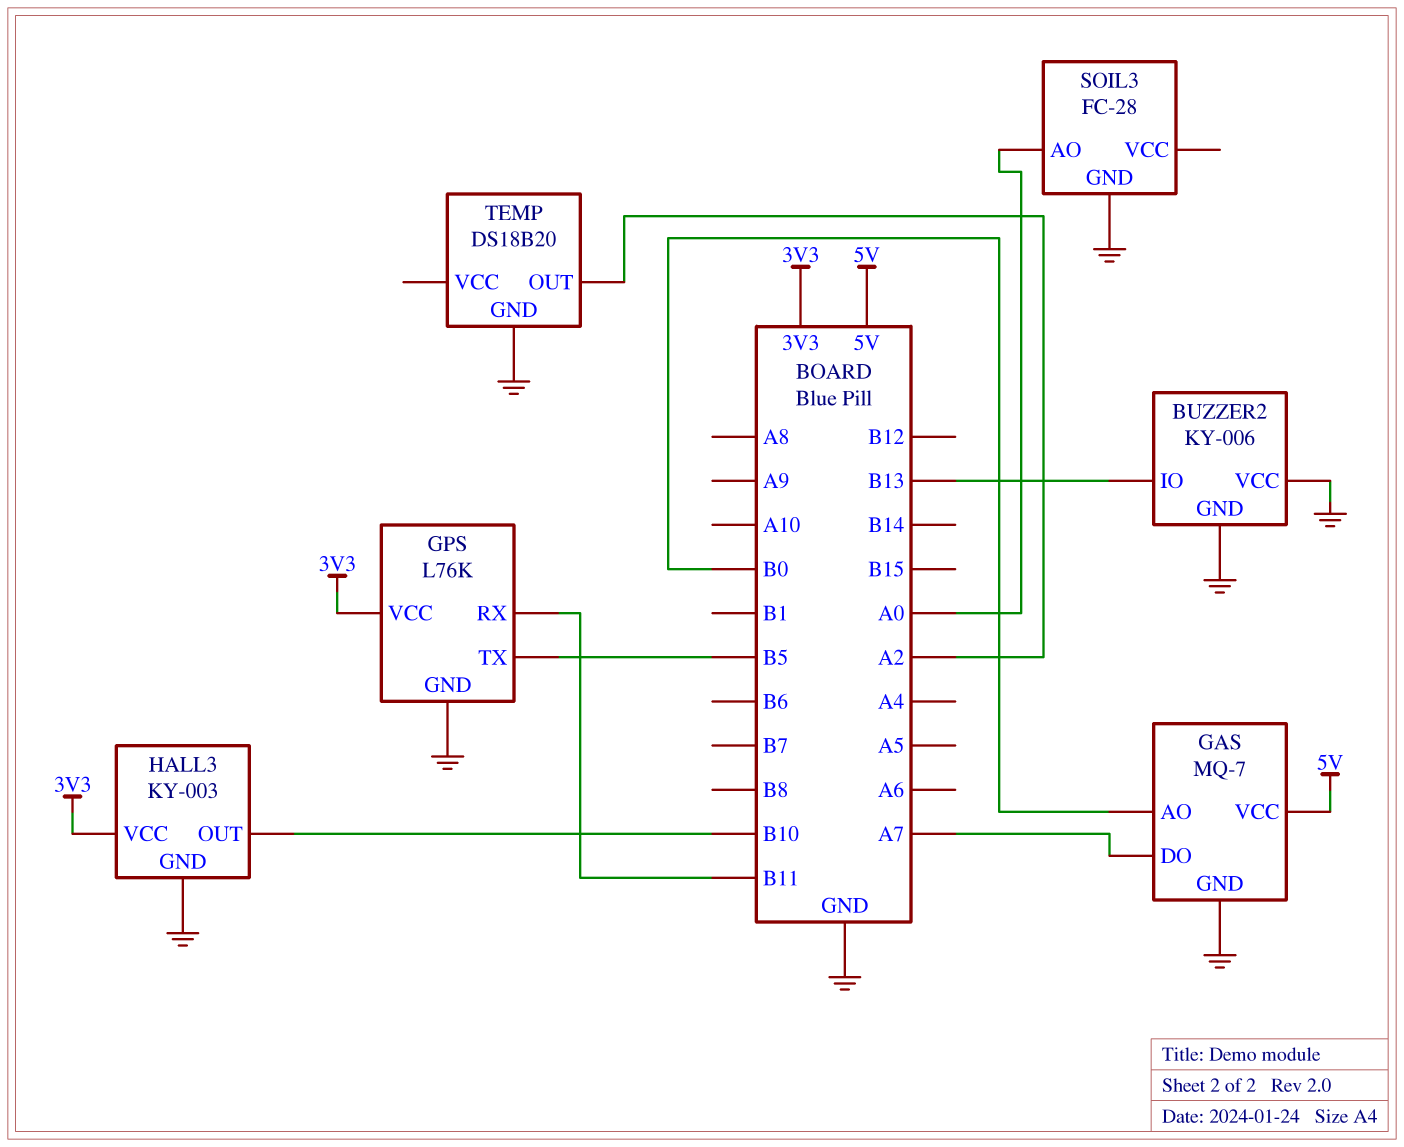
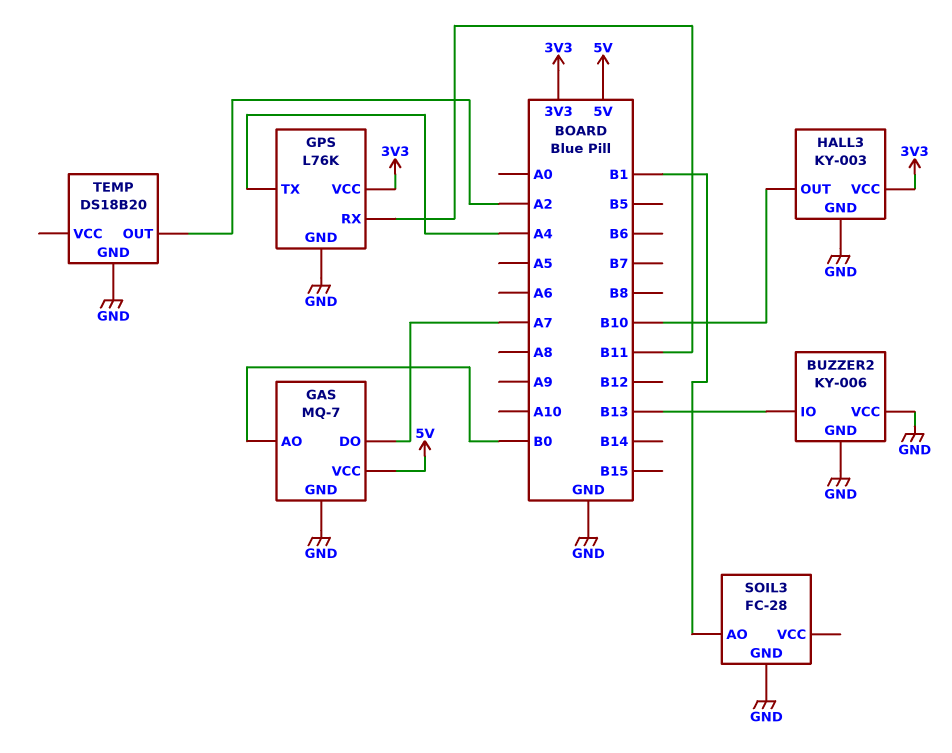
GPS pin TX: B5 -> A4
SOIL3 pin AO: A0 -> B1

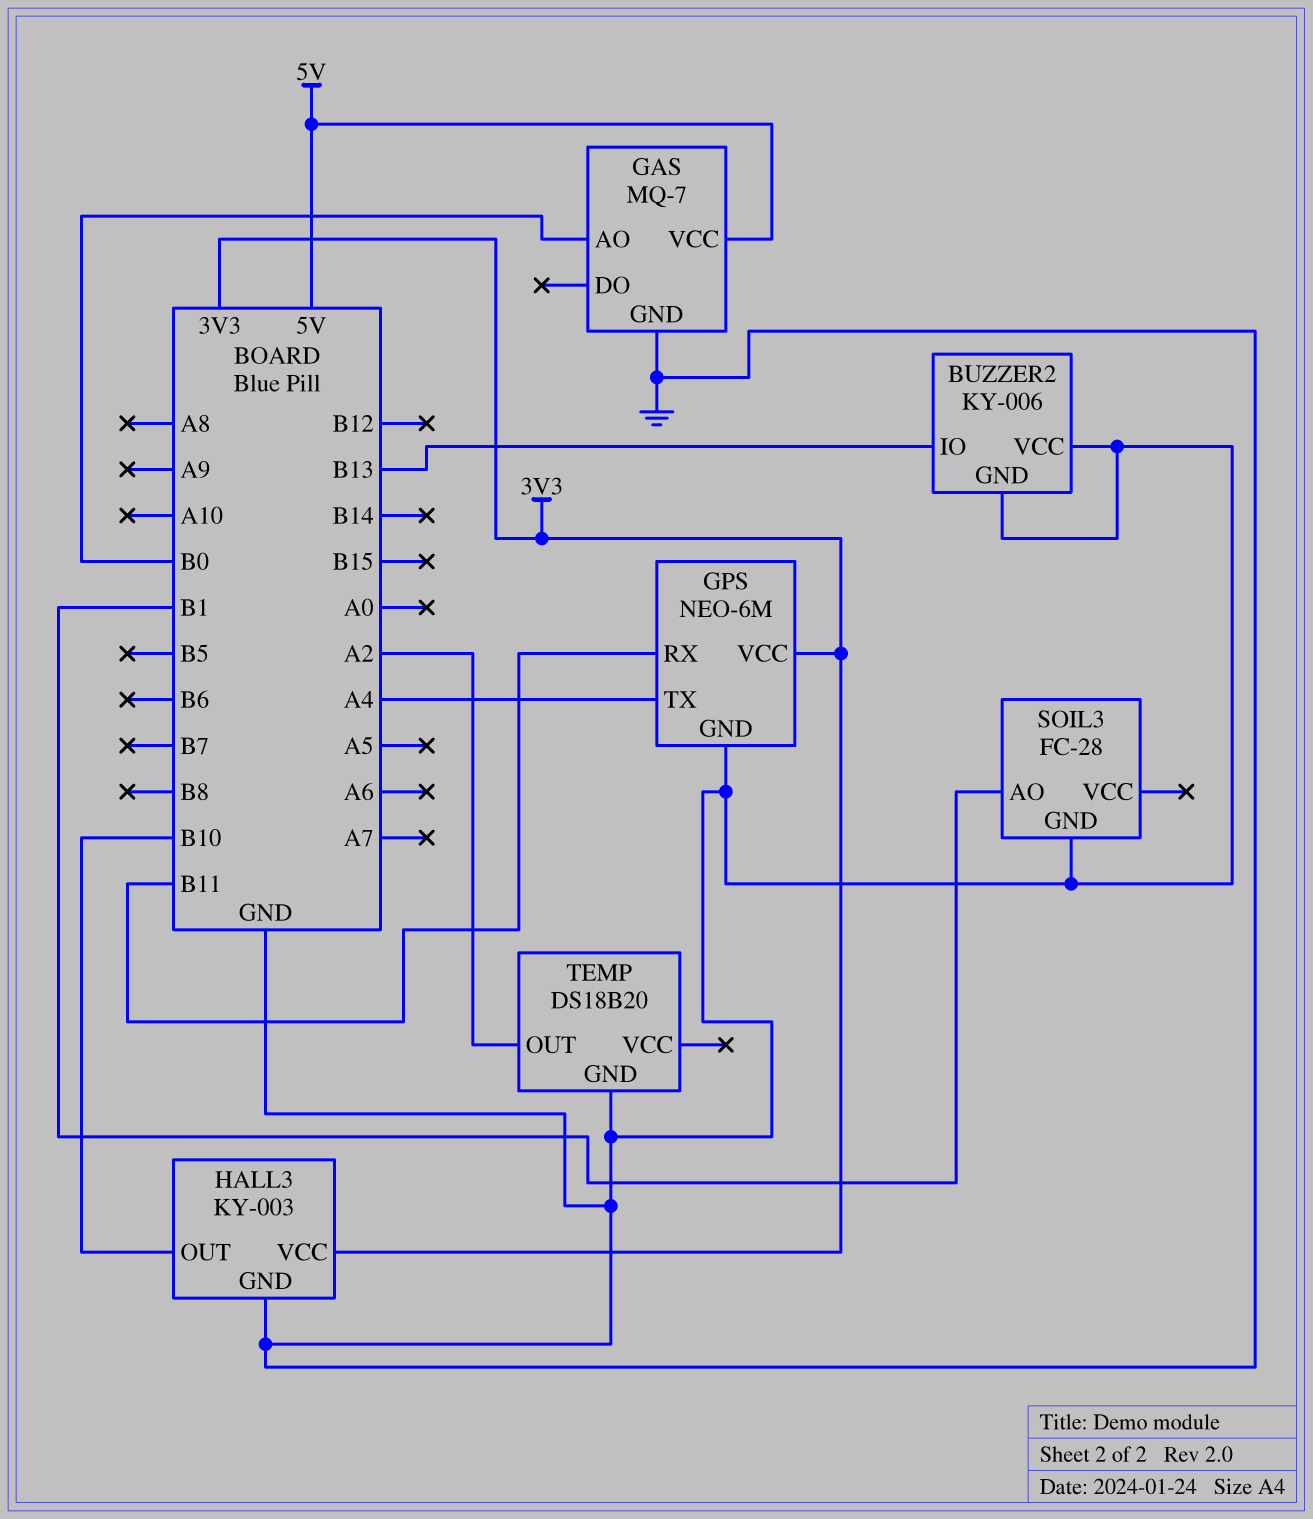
GAS pin DO: A7 -> none
GPS: L76K -> NEO-6M

